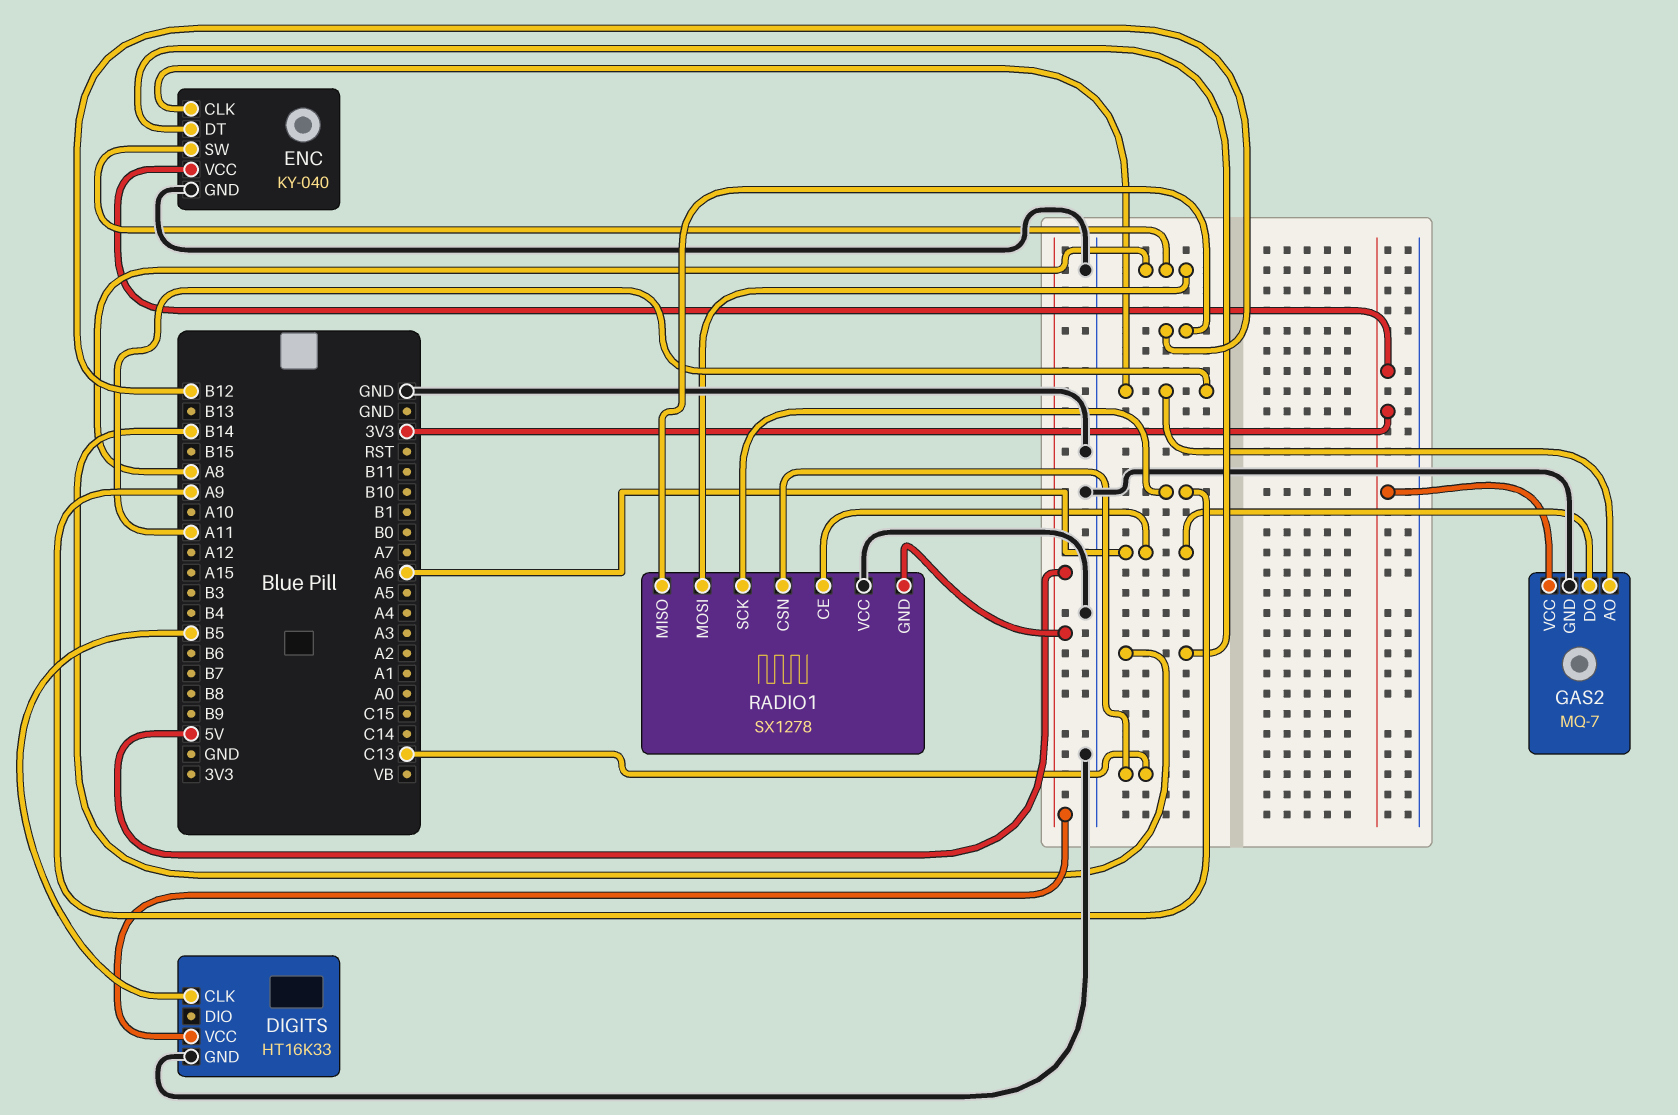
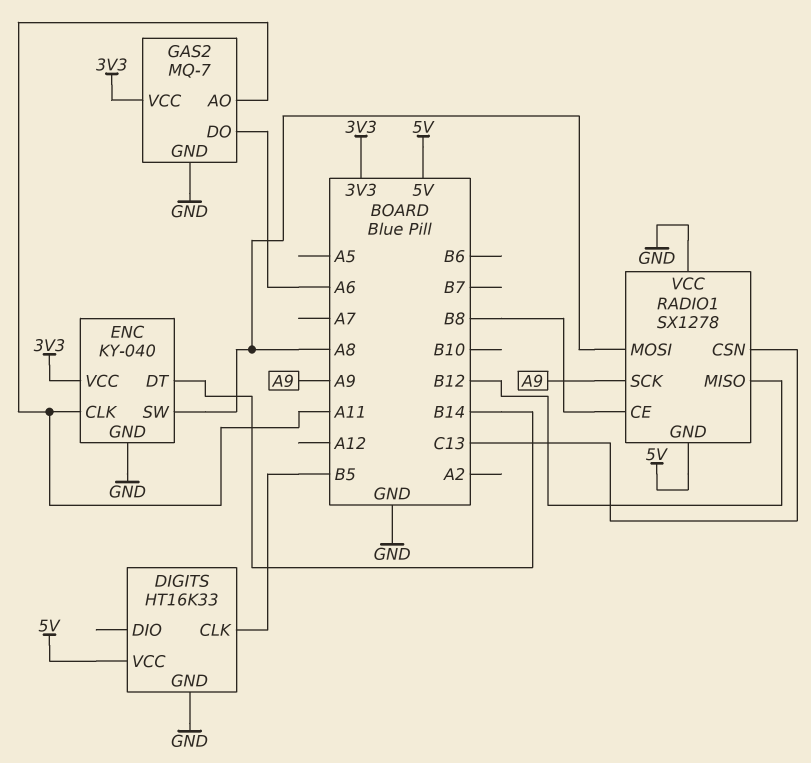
RADIO1 pin CE: A6 -> B8

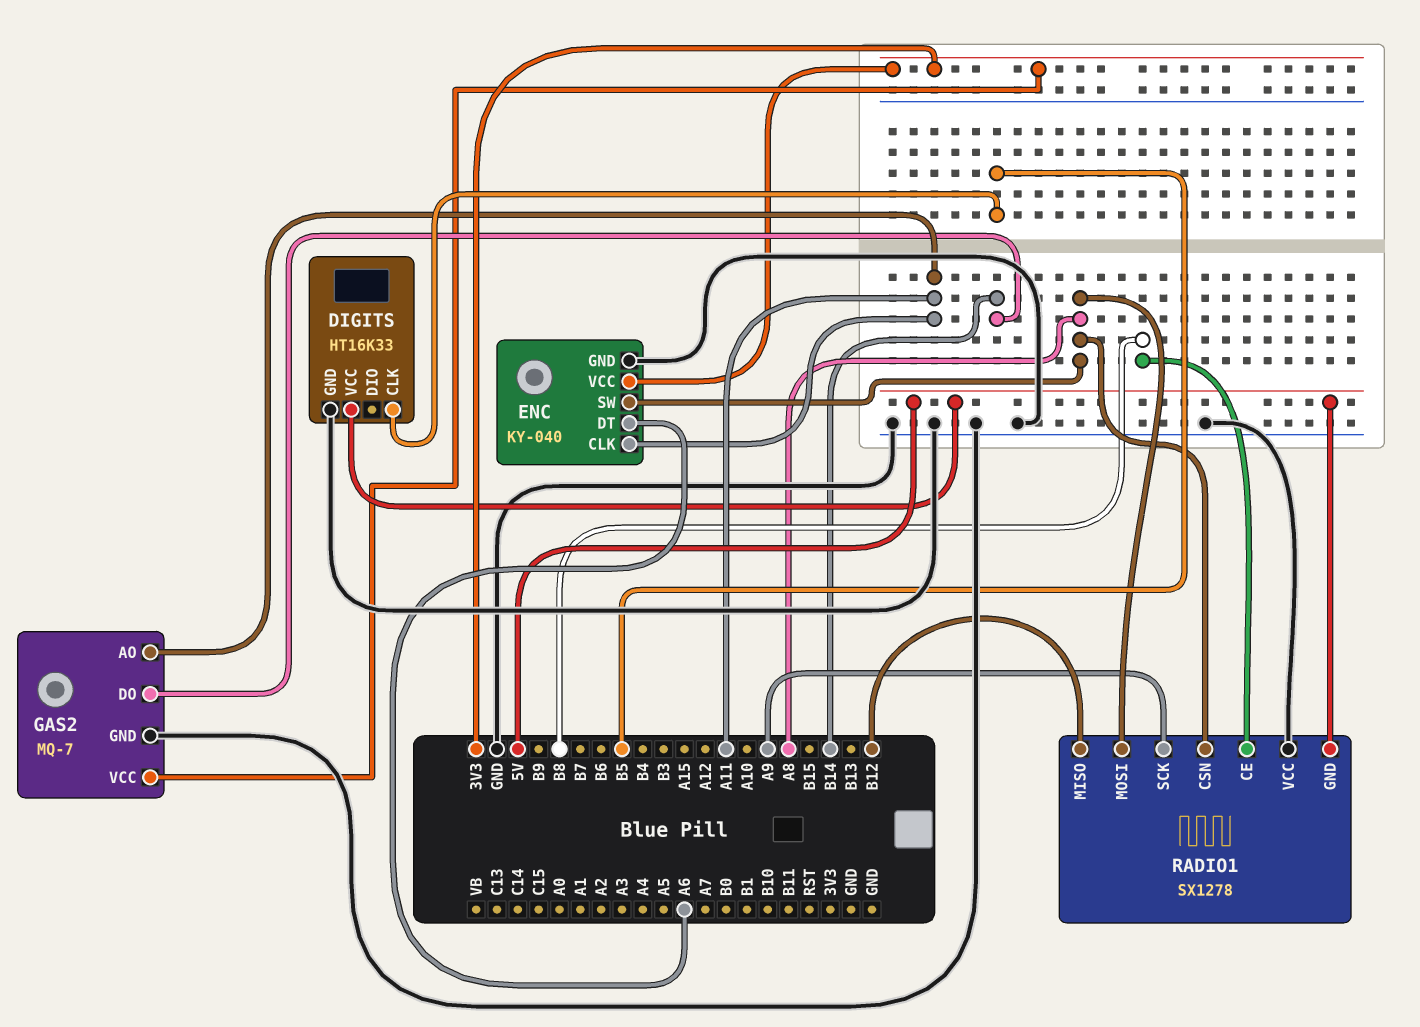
ENC pin DT: B14 -> A6
GAS2 pin DO: A6 -> B14
RADIO1 pin CSN: C13 -> A8

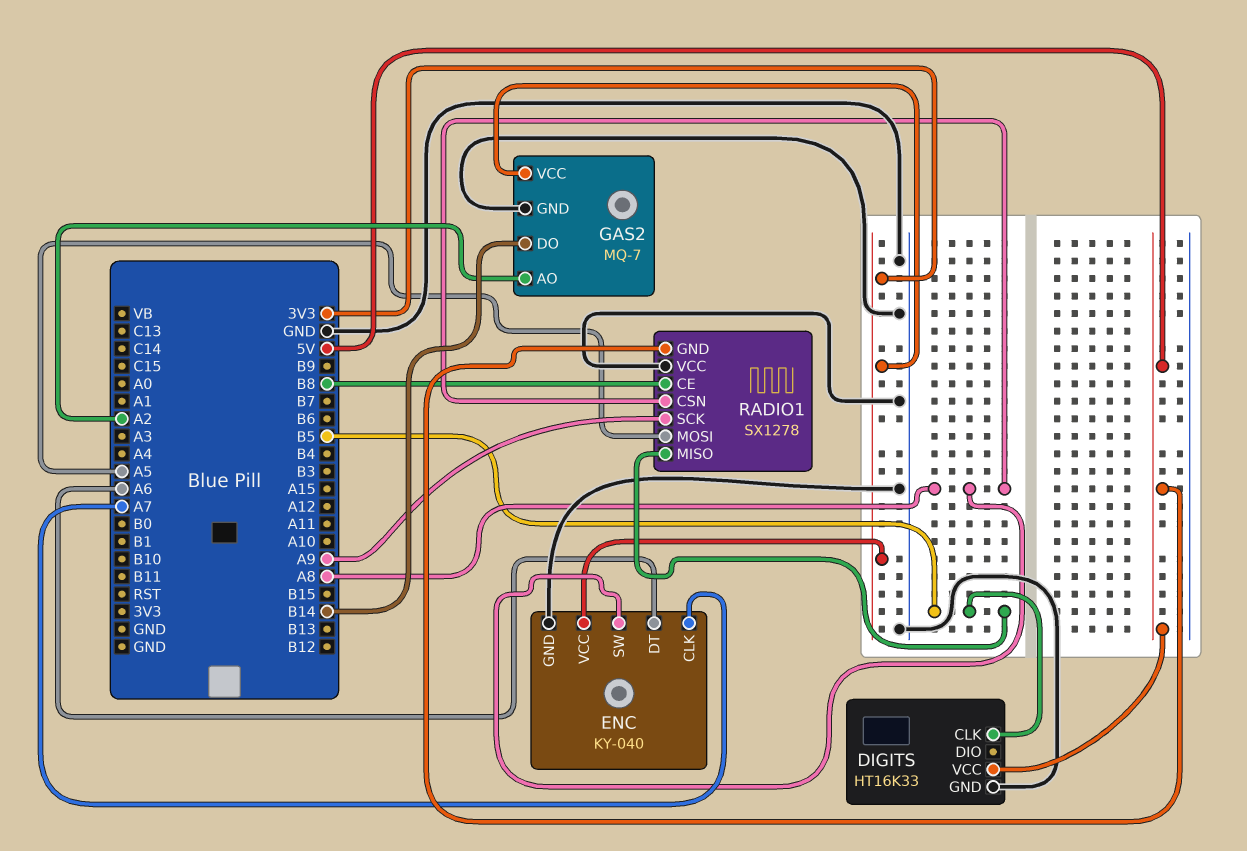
ENC pin CLK: A11 -> A7
GAS2 pin AO: A11 -> A2
RADIO1 pin MISO: B12 -> B5
RADIO1 pin MOSI: A8 -> A5

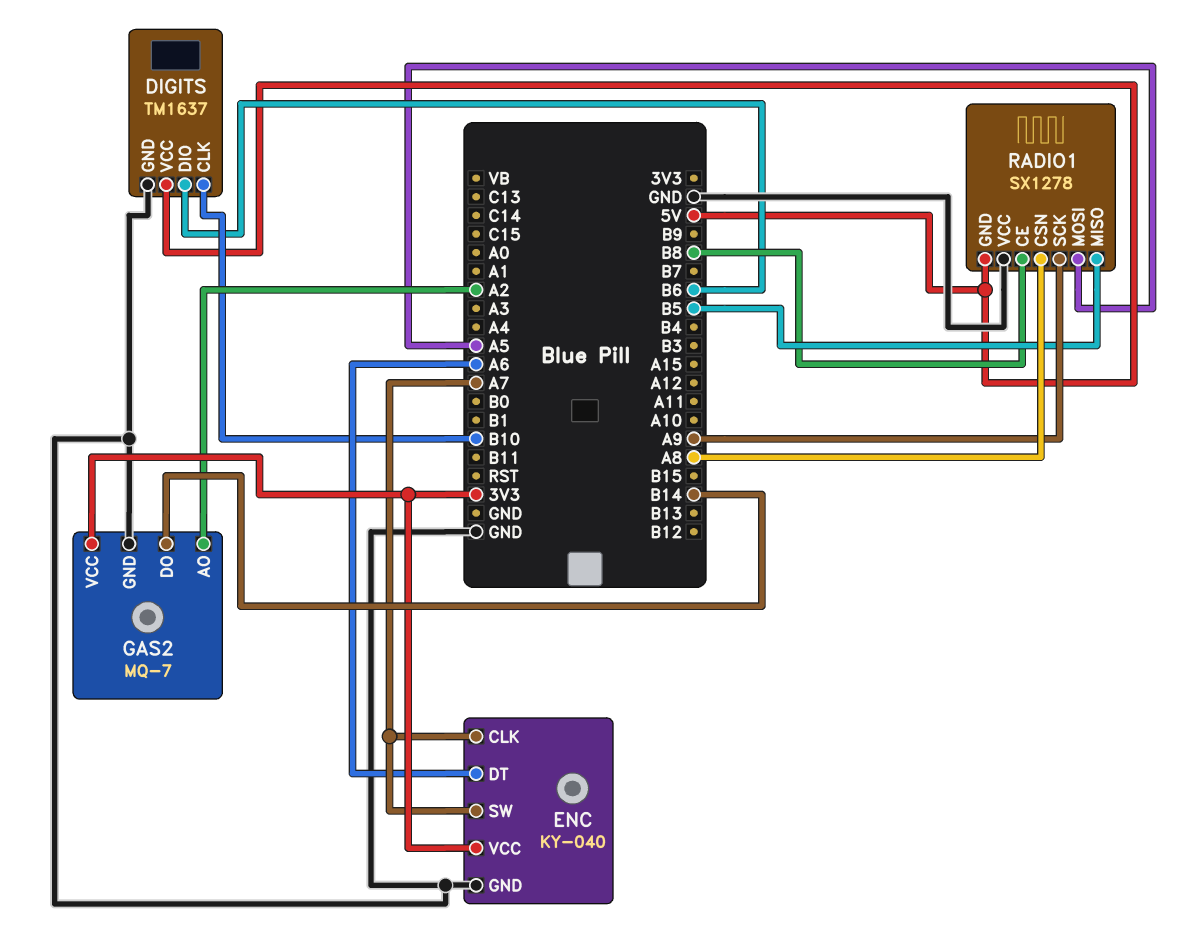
DIGITS: HT16K33 -> TM1637
DIGITS pin CLK: B5 -> B10
DIGITS pin DIO: none -> B6
ENC pin SW: A8 -> A7

